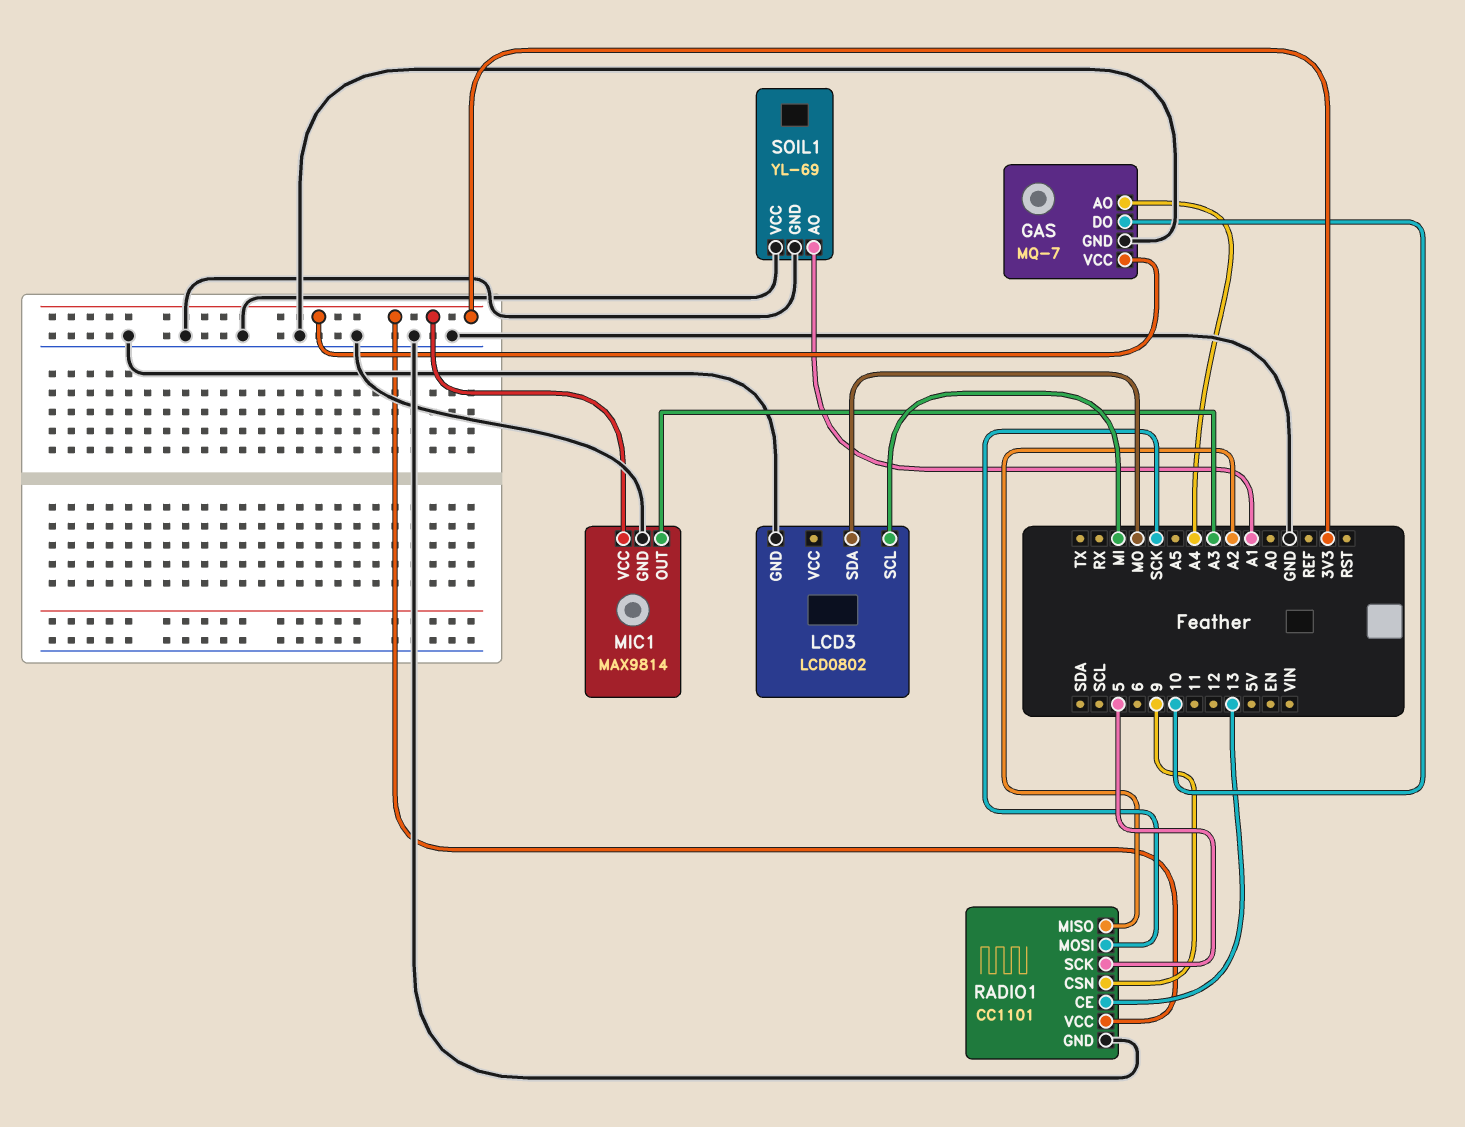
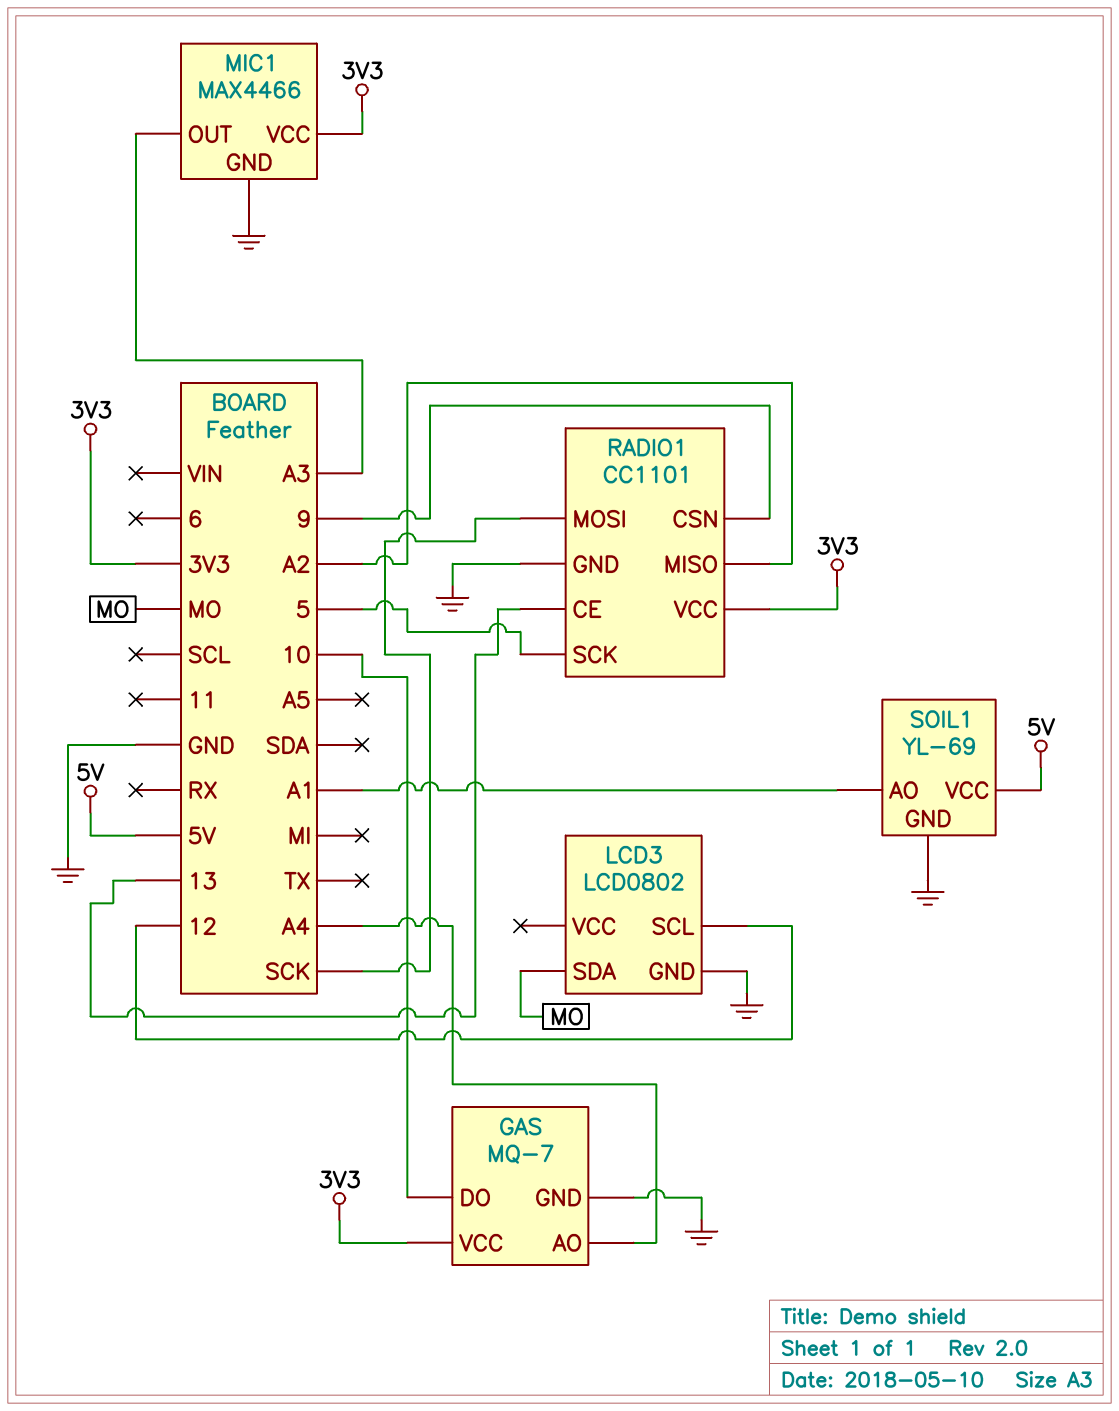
LCD3 pin SCL: MI -> 12
MIC1: MAX9814 -> MAX4466
SOIL1 pin VCC: GND -> 5V

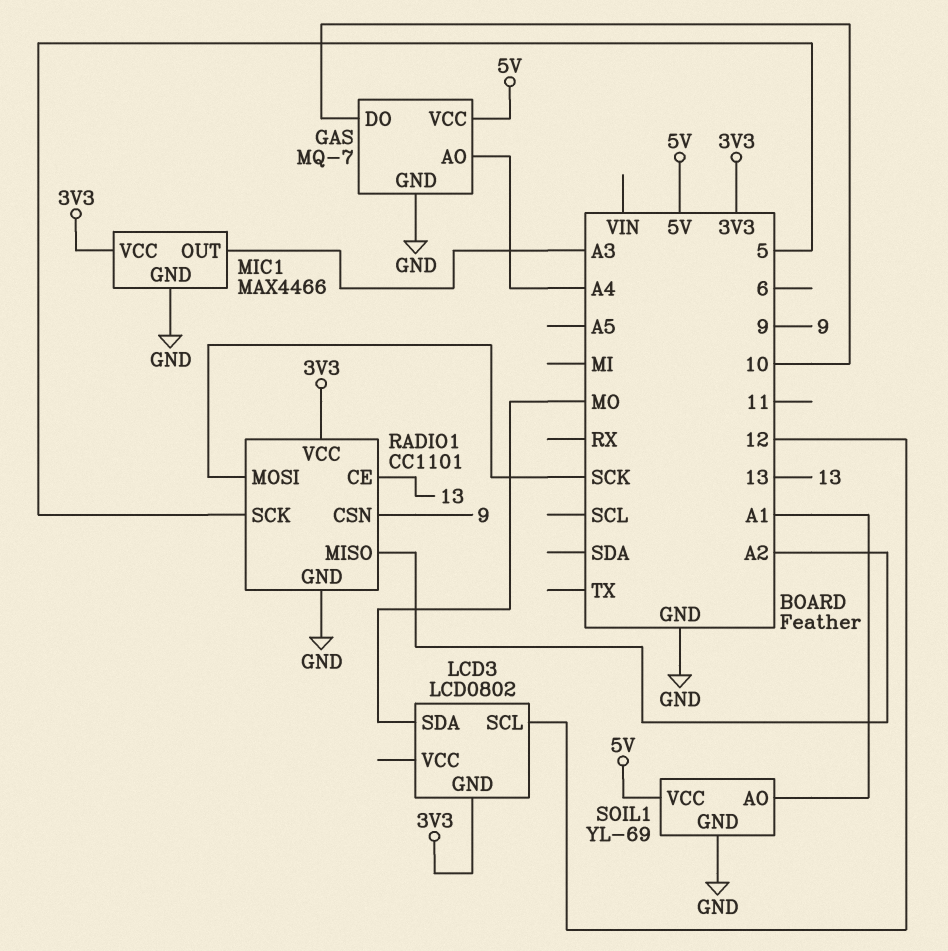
GAS pin VCC: 3V3 -> 5V
LCD3 pin GND: GND -> 3V3

